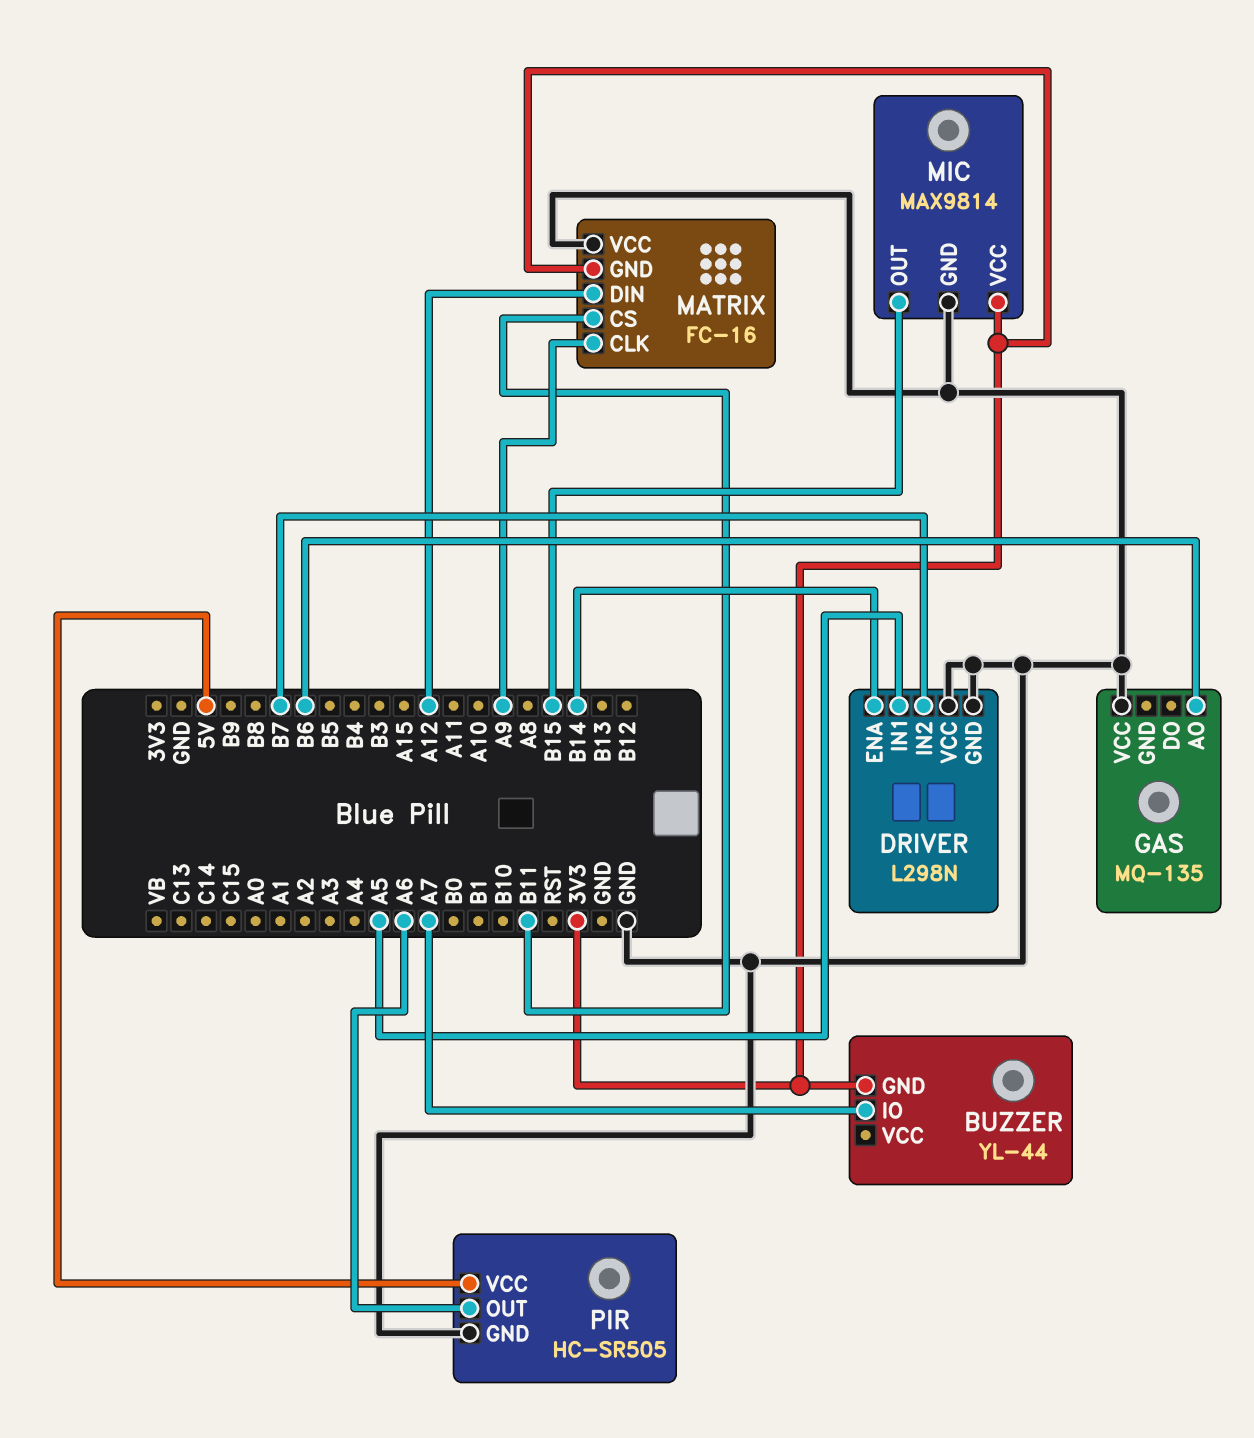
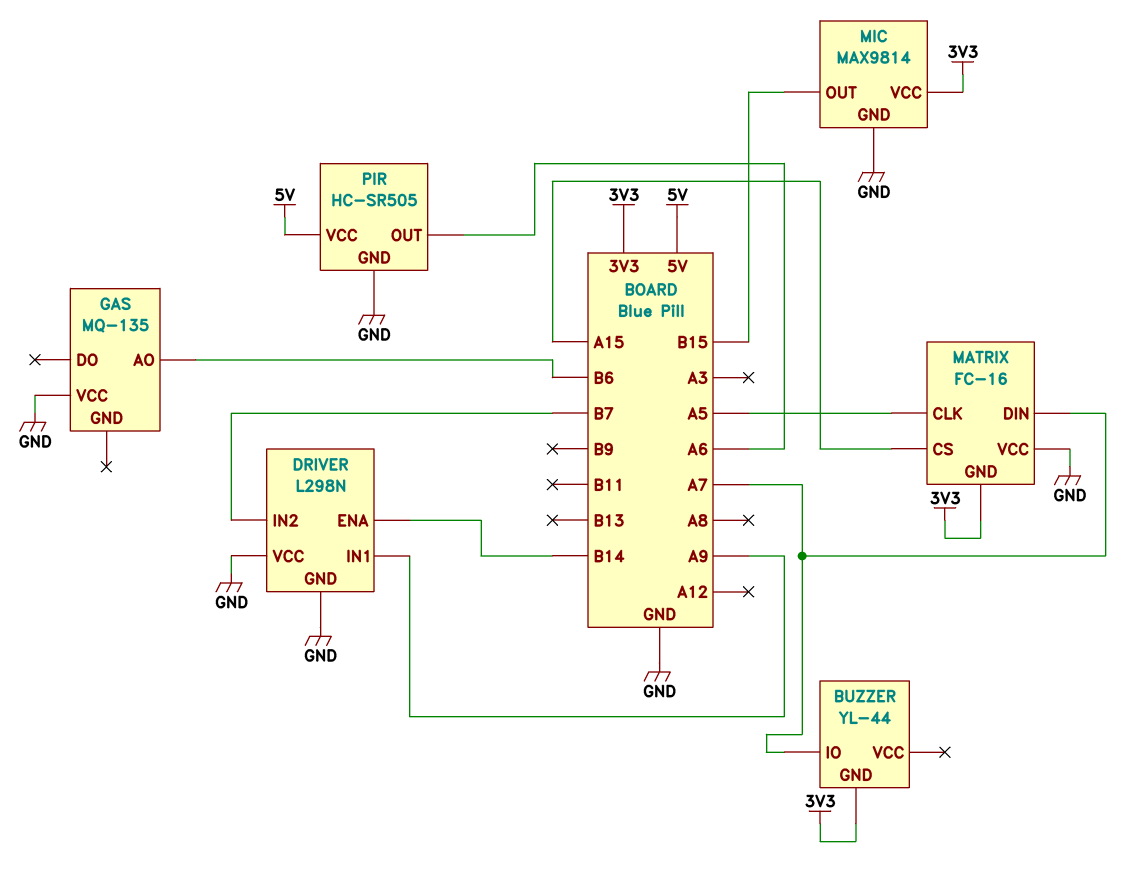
DRIVER pin IN1: A5 -> A9
MATRIX pin CLK: A9 -> A5
MATRIX pin CS: B11 -> A15
MATRIX pin DIN: A12 -> A7

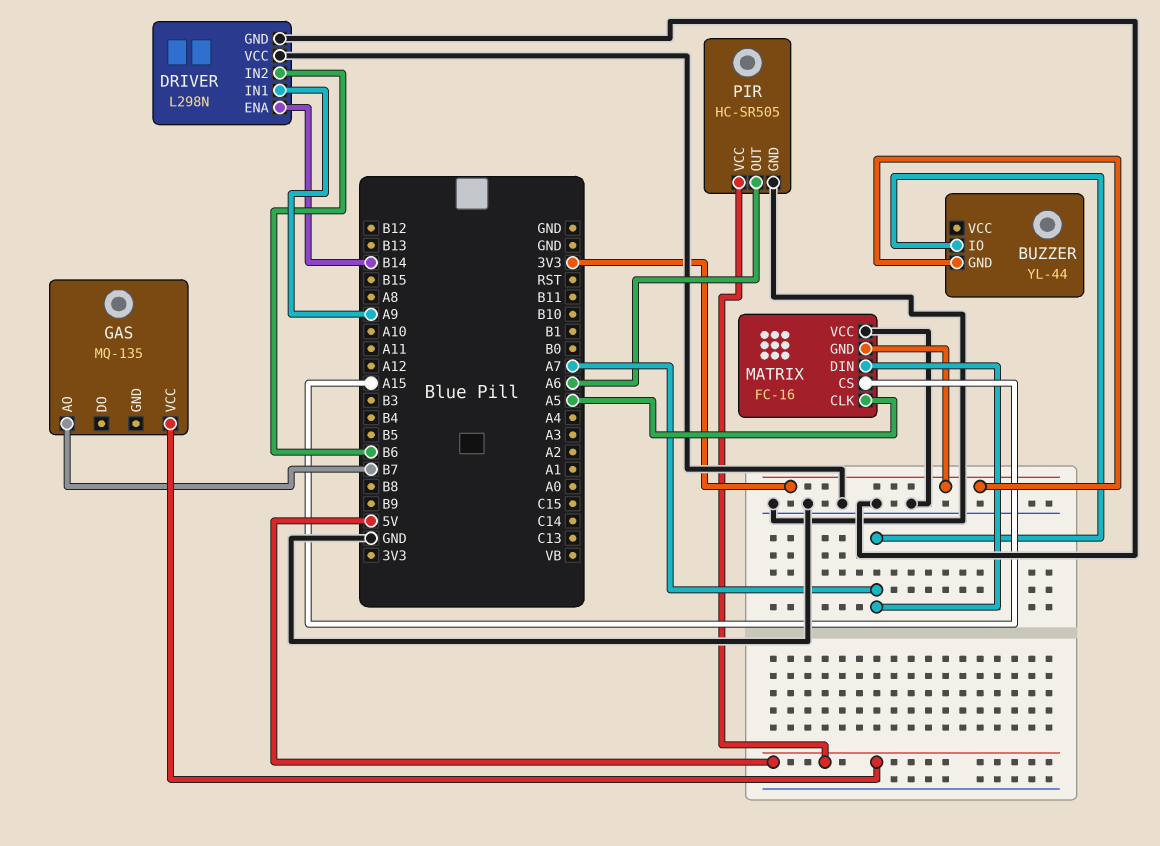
DRIVER pin IN2: B7 -> B6
GAS pin AO: B6 -> B7
GAS pin VCC: GND -> 5V
MIC: MAX9814 -> none
MIC pin GND: GND -> none
MIC pin OUT: B15 -> none
MIC pin VCC: 3V3 -> none

